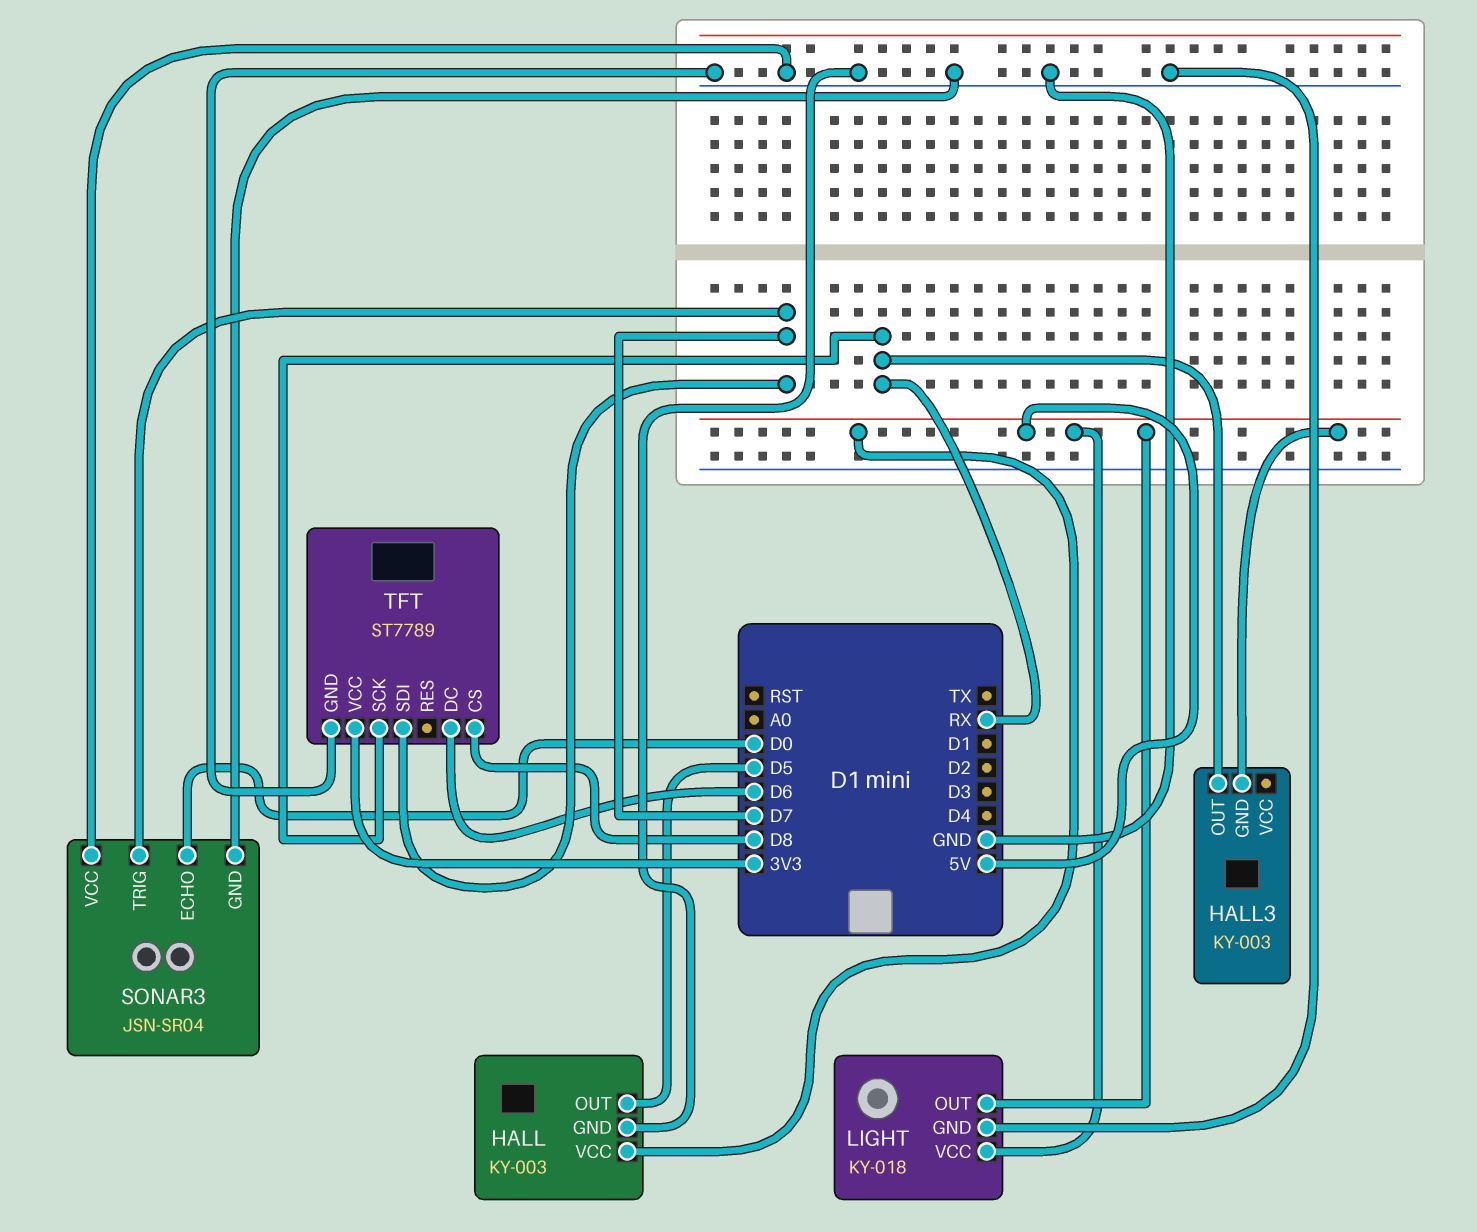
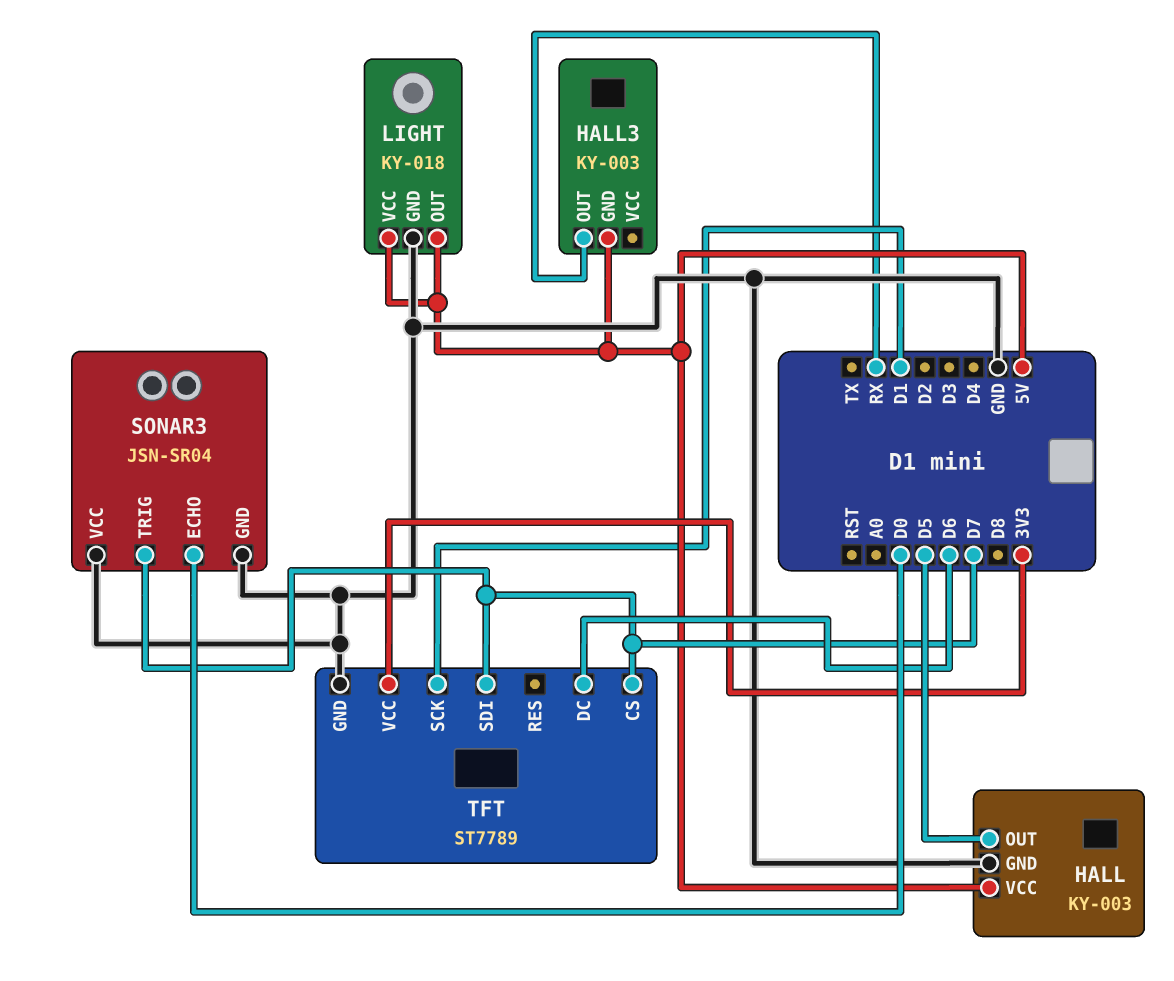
TFT pin CS: D8 -> D7
TFT pin SCK: RX -> D1

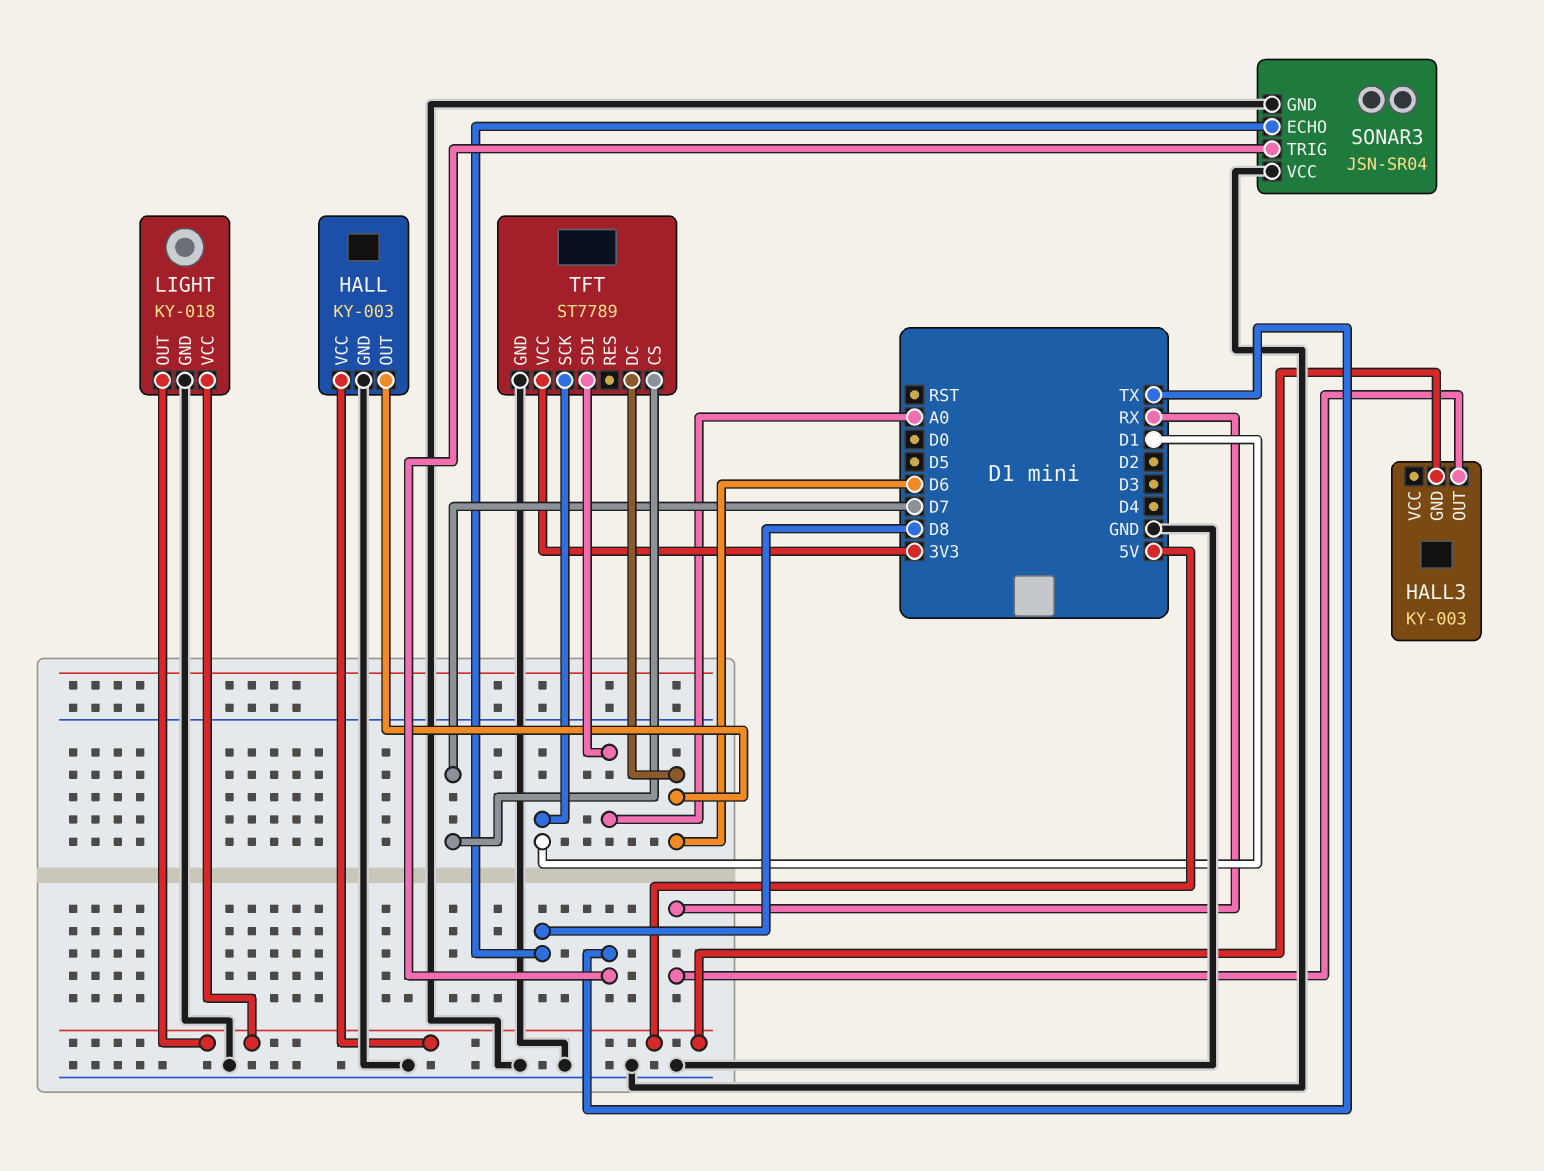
HALL pin OUT: D5 -> D6
SONAR3 pin ECHO: D0 -> D8
SONAR3 pin TRIG: D7 -> TX
TFT pin SDI: D7 -> A0

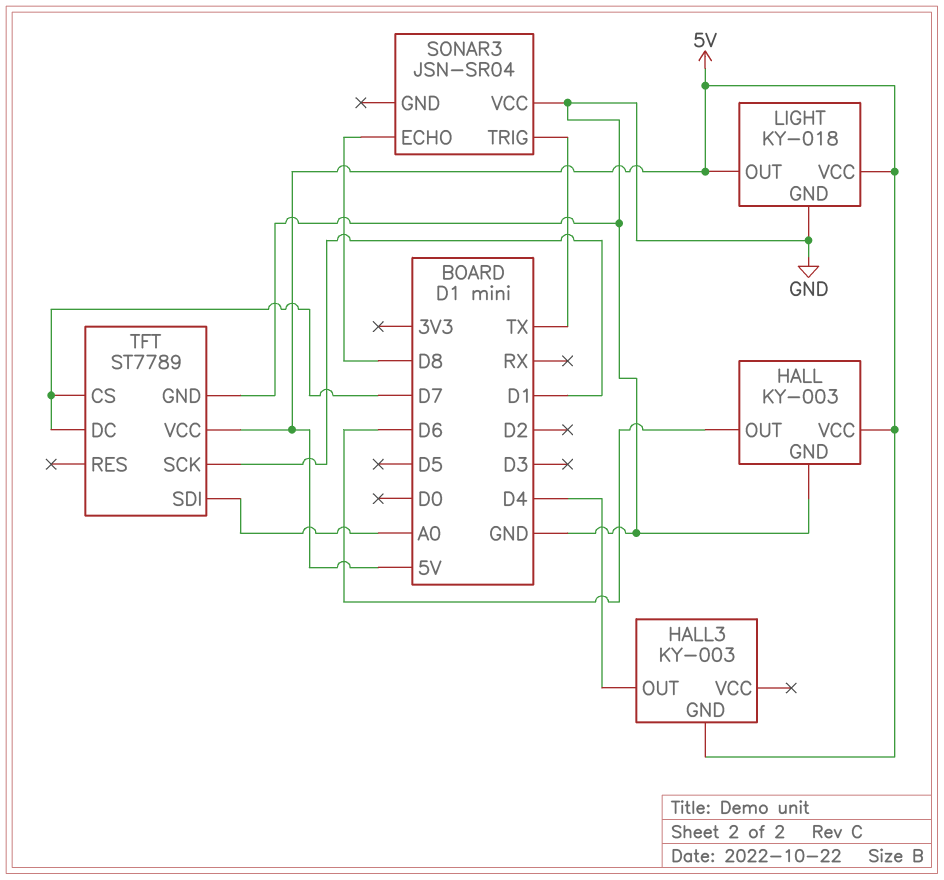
HALL3 pin OUT: RX -> D4
SONAR3 pin GND: GND -> none
TFT pin DC: D6 -> D7
TFT pin VCC: 3V3 -> 5V

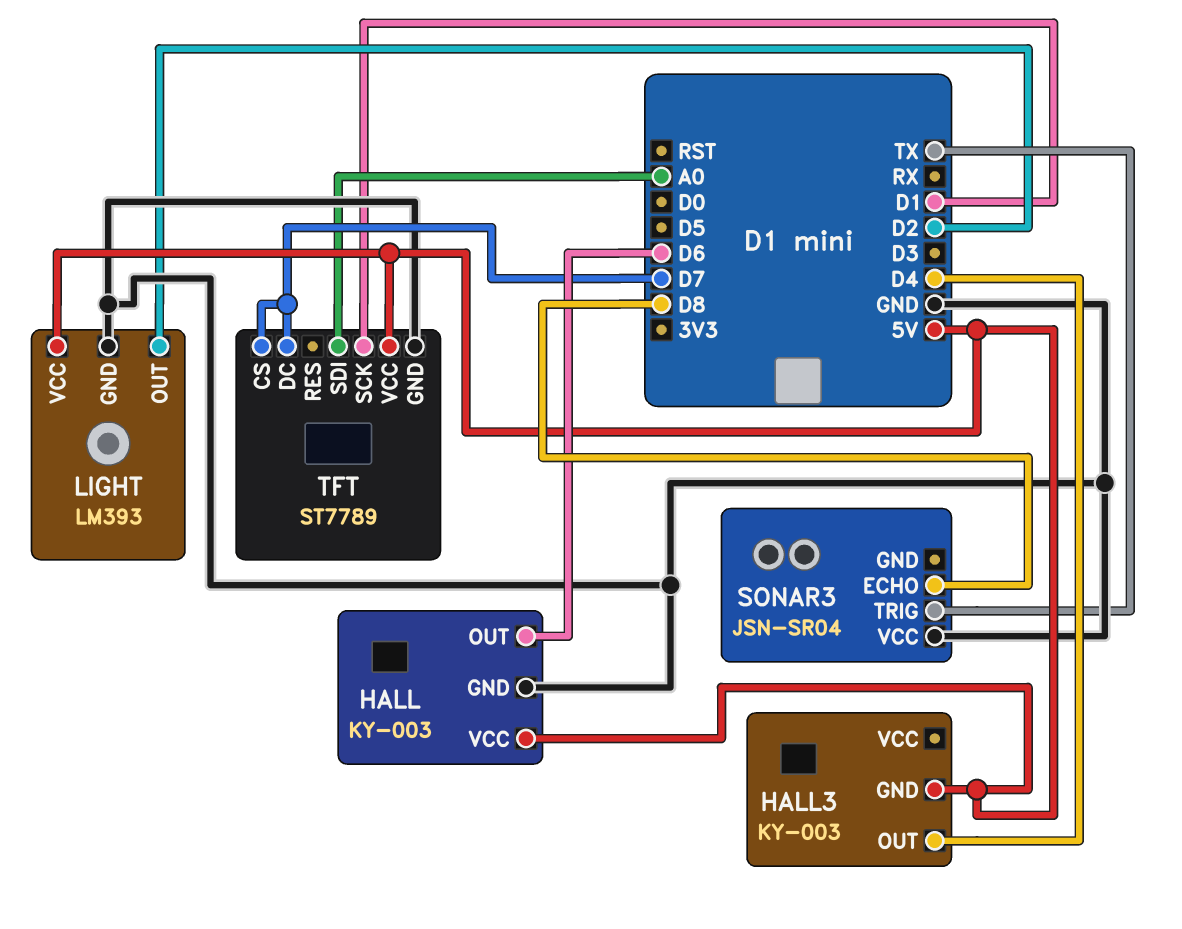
LIGHT: KY-018 -> LM393
LIGHT pin OUT: 5V -> D2

